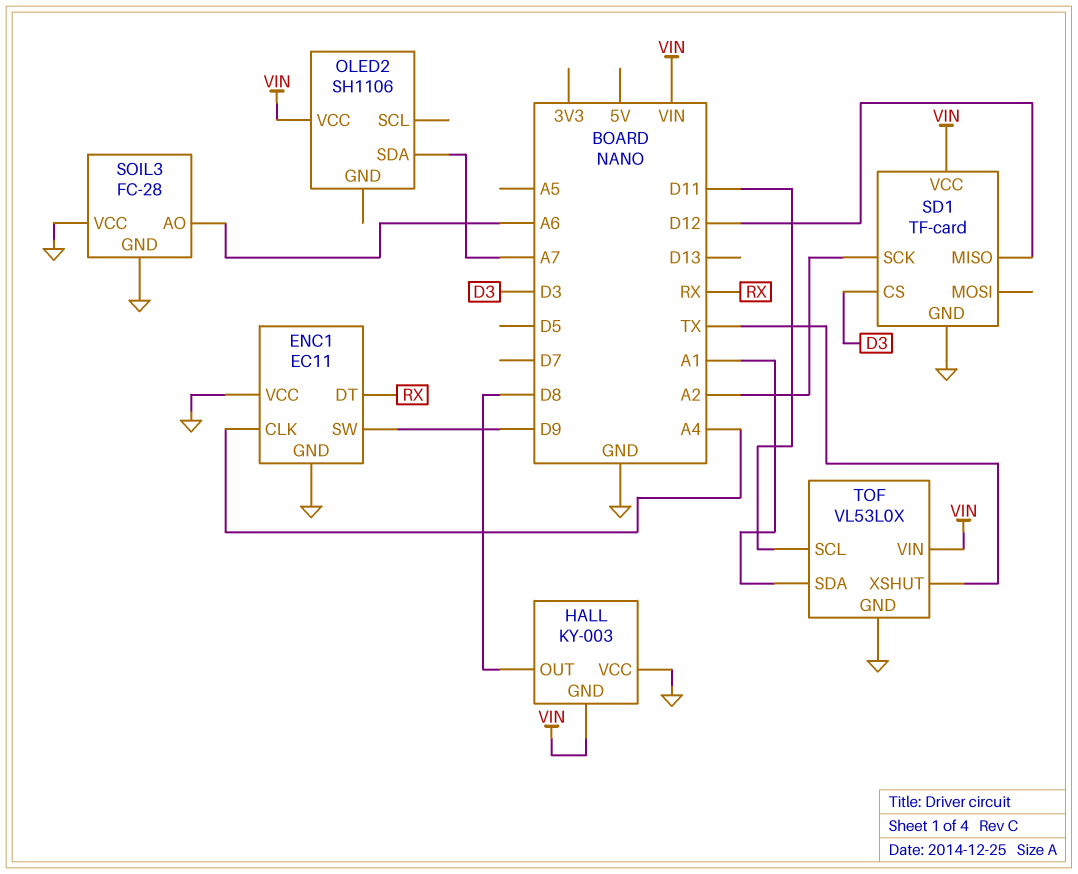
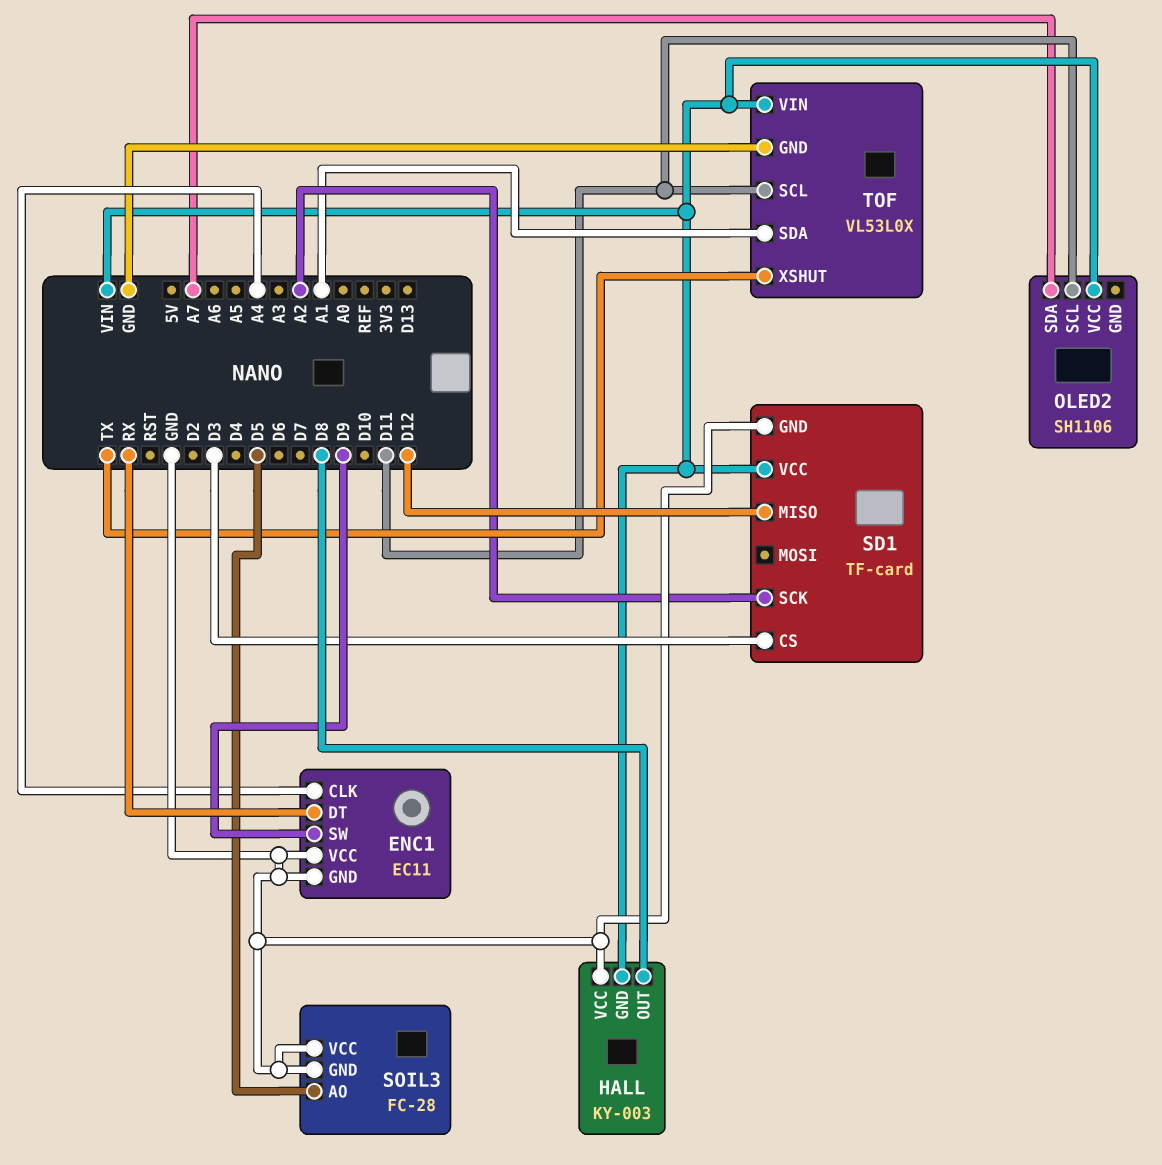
OLED2 pin SCL: none -> D11
SOIL3 pin AO: A6 -> D5

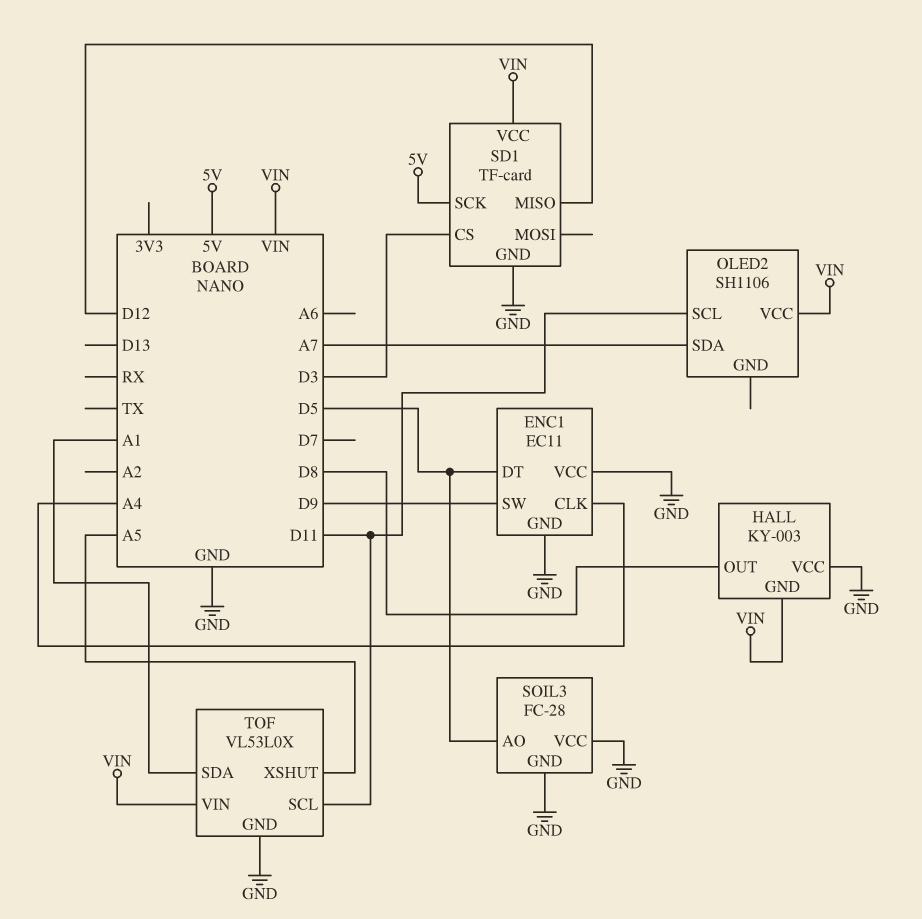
ENC1 pin DT: RX -> D5
SD1 pin SCK: A2 -> 5V
TOF pin XSHUT: TX -> A5

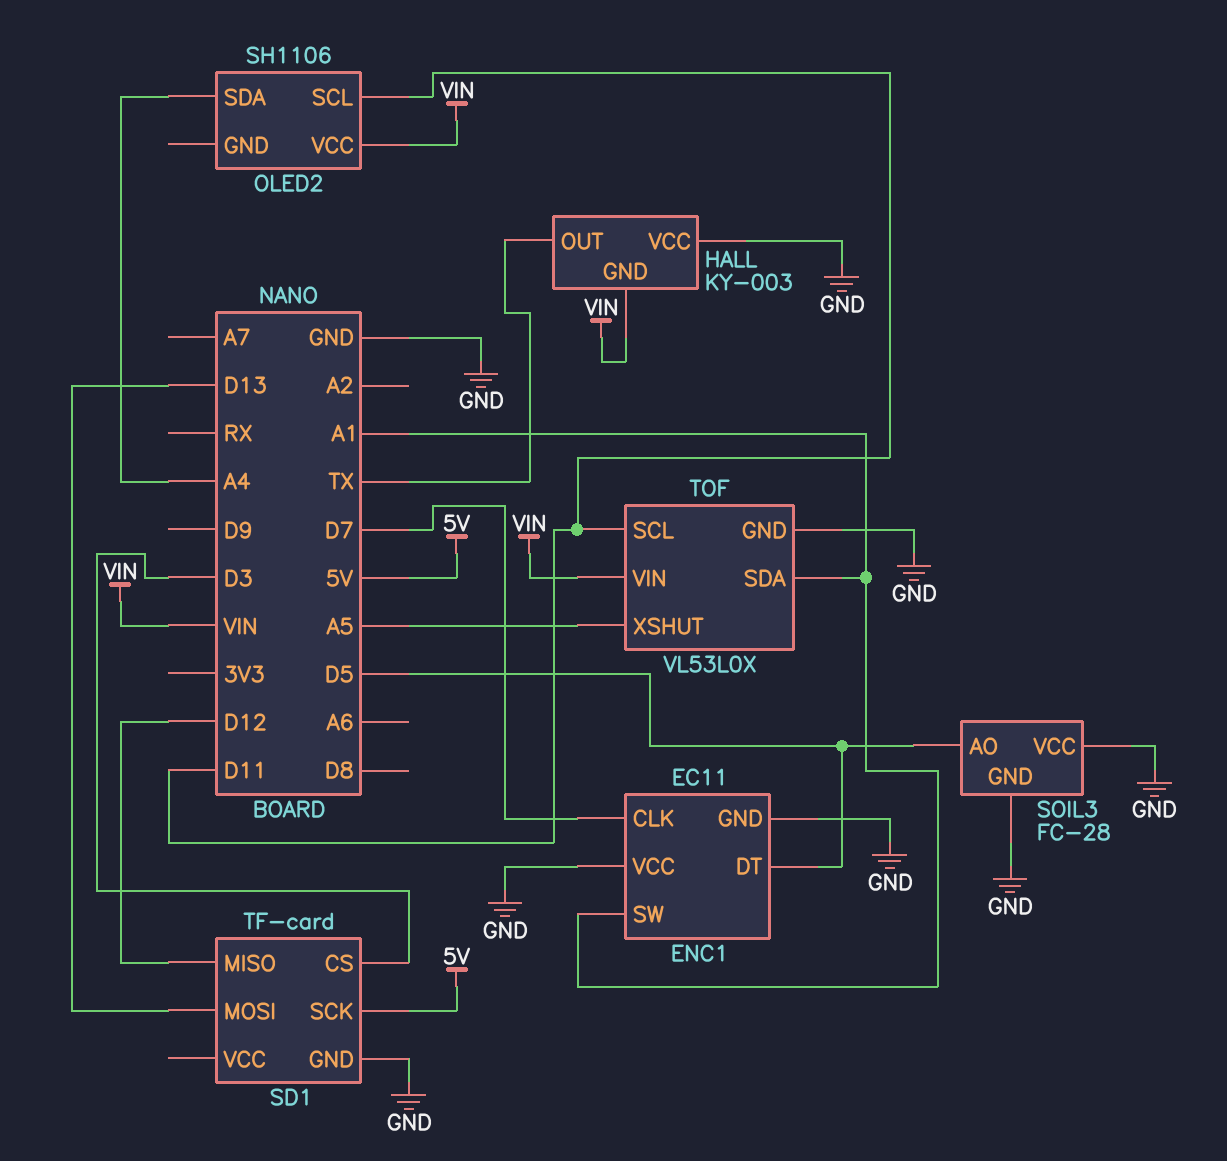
ENC1 pin CLK: A4 -> D7
ENC1 pin SW: D9 -> A1
HALL pin OUT: D8 -> TX
OLED2 pin SDA: A7 -> A4
SD1 pin MOSI: none -> D13
SD1 pin VCC: VIN -> none

